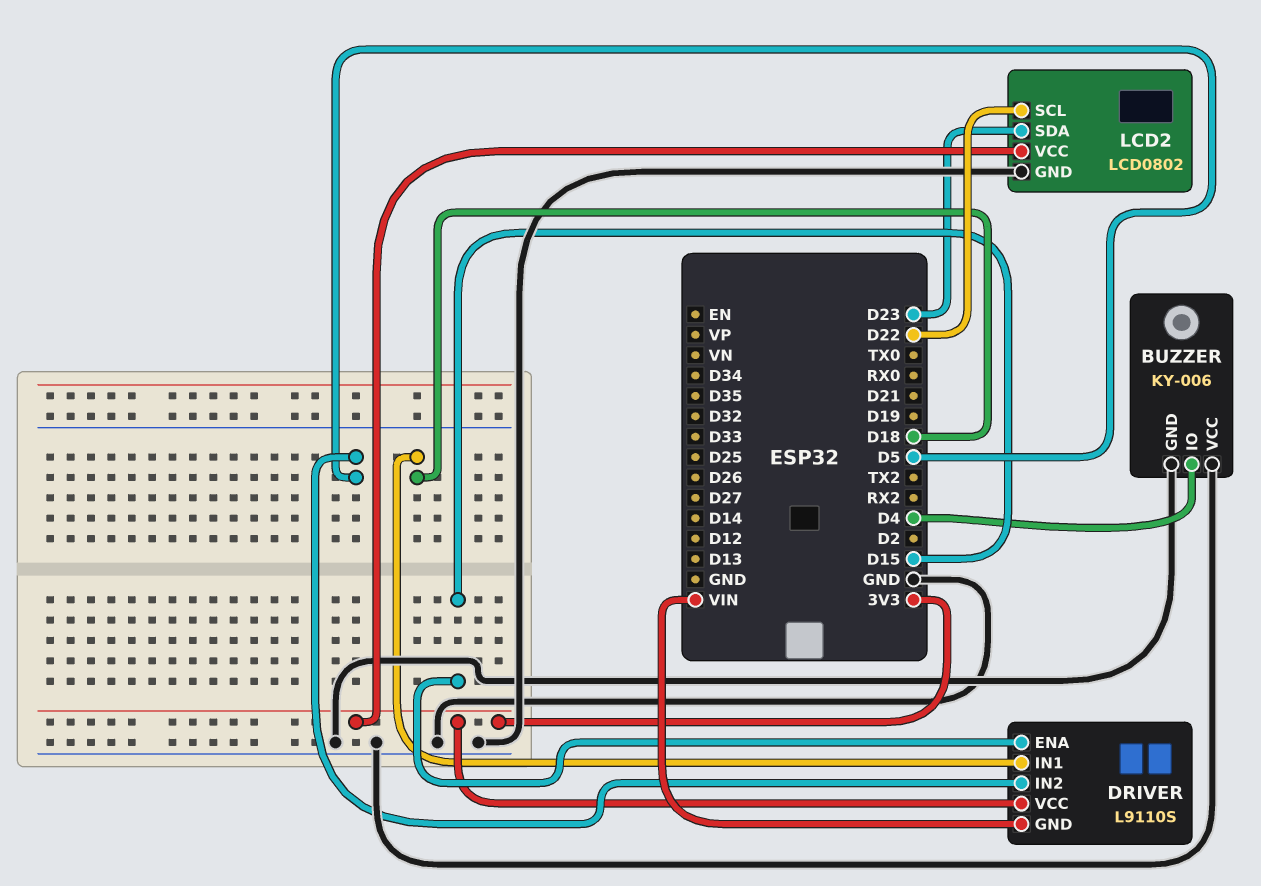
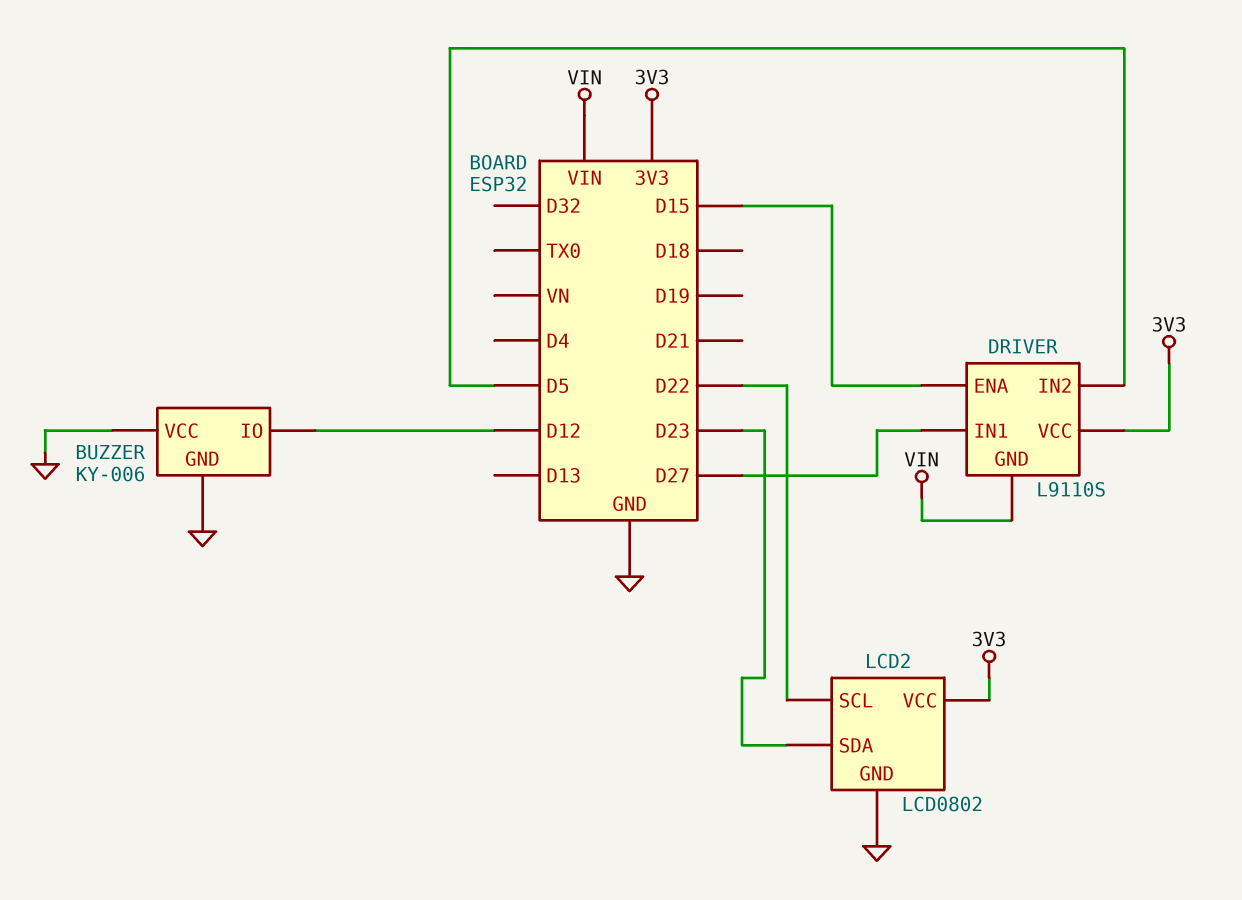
BUZZER pin IO: D4 -> D12
DRIVER pin IN1: D18 -> D27

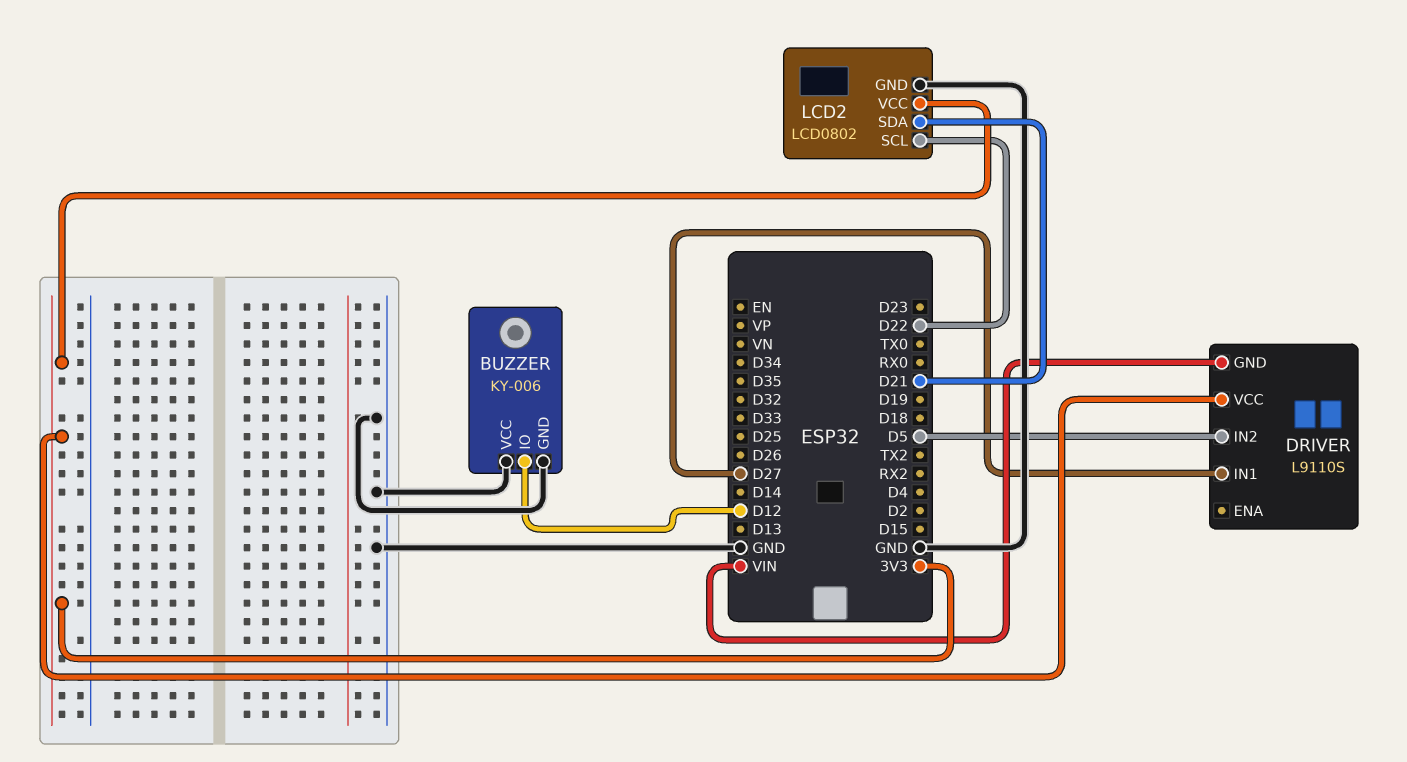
DRIVER pin ENA: D15 -> none
LCD2 pin SDA: D23 -> D21

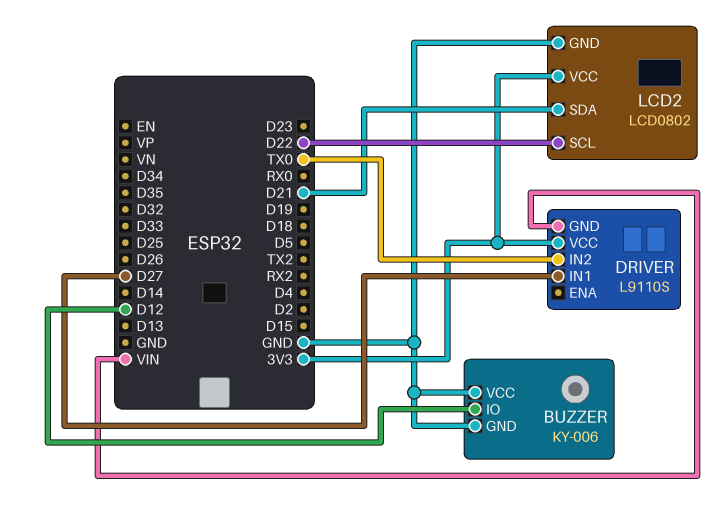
DRIVER pin IN2: D5 -> TX0

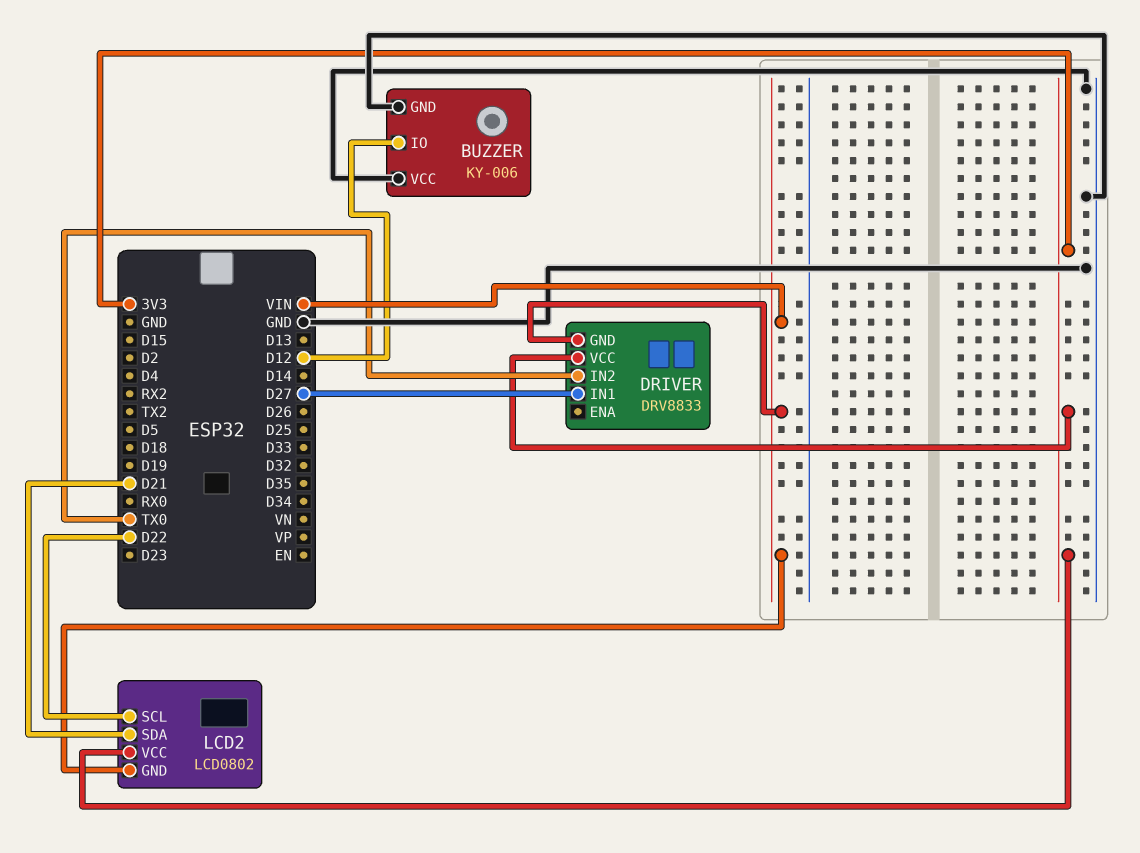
DRIVER: L9110S -> DRV8833
LCD2 pin GND: GND -> VIN

